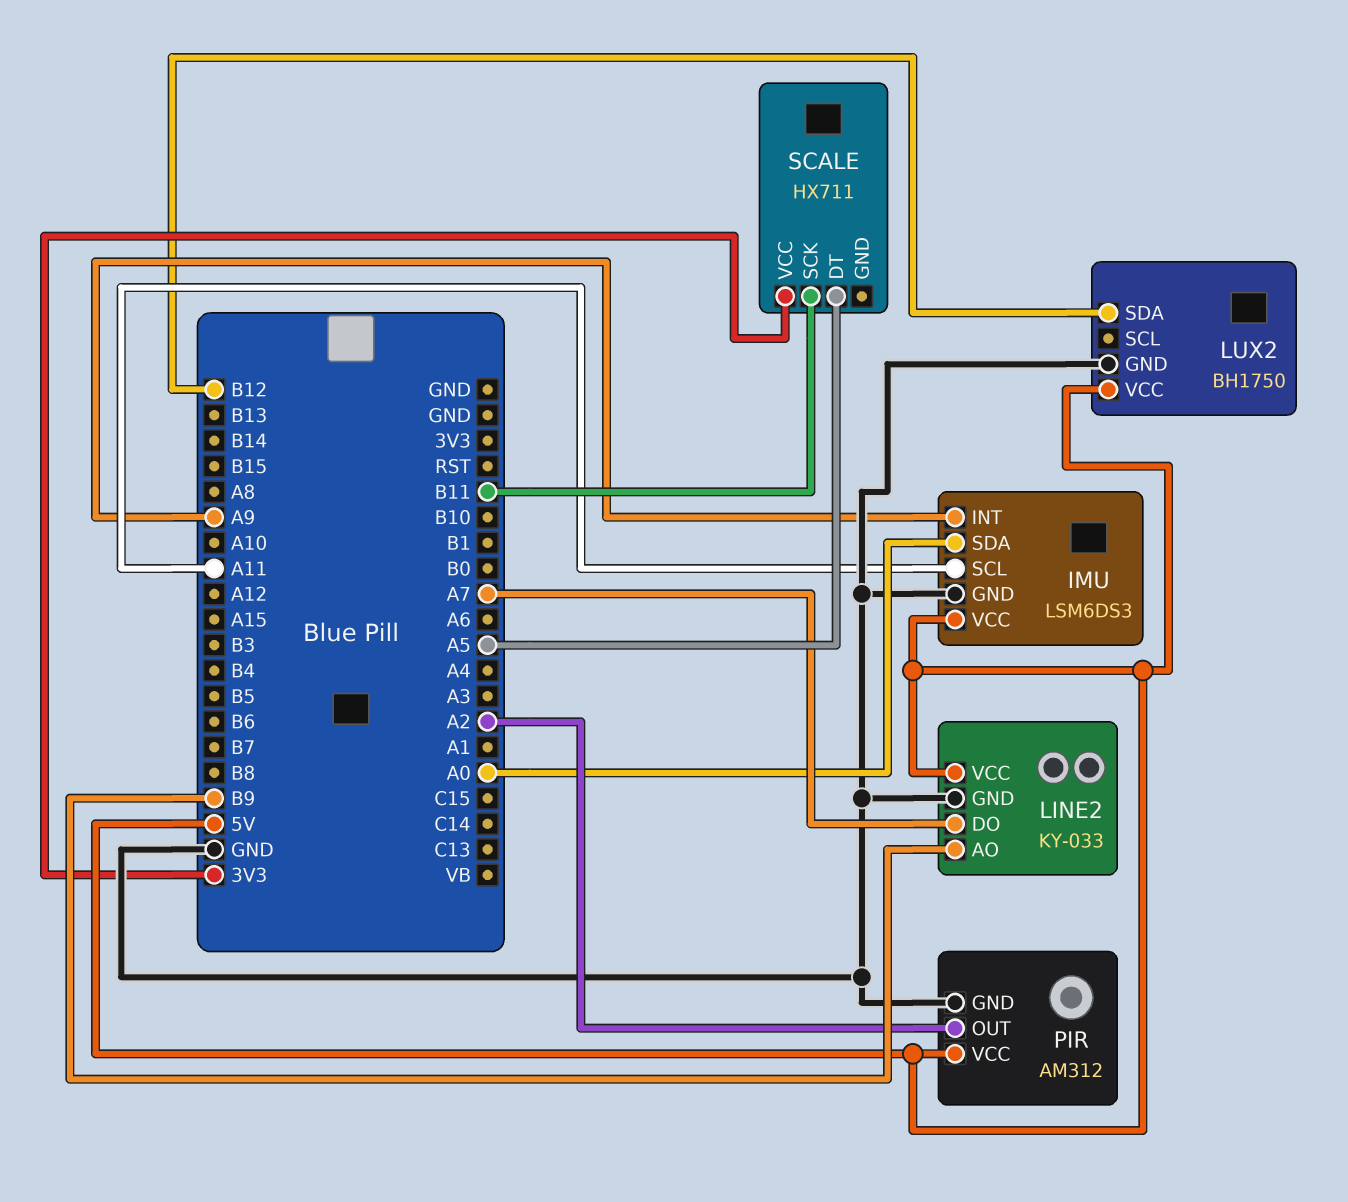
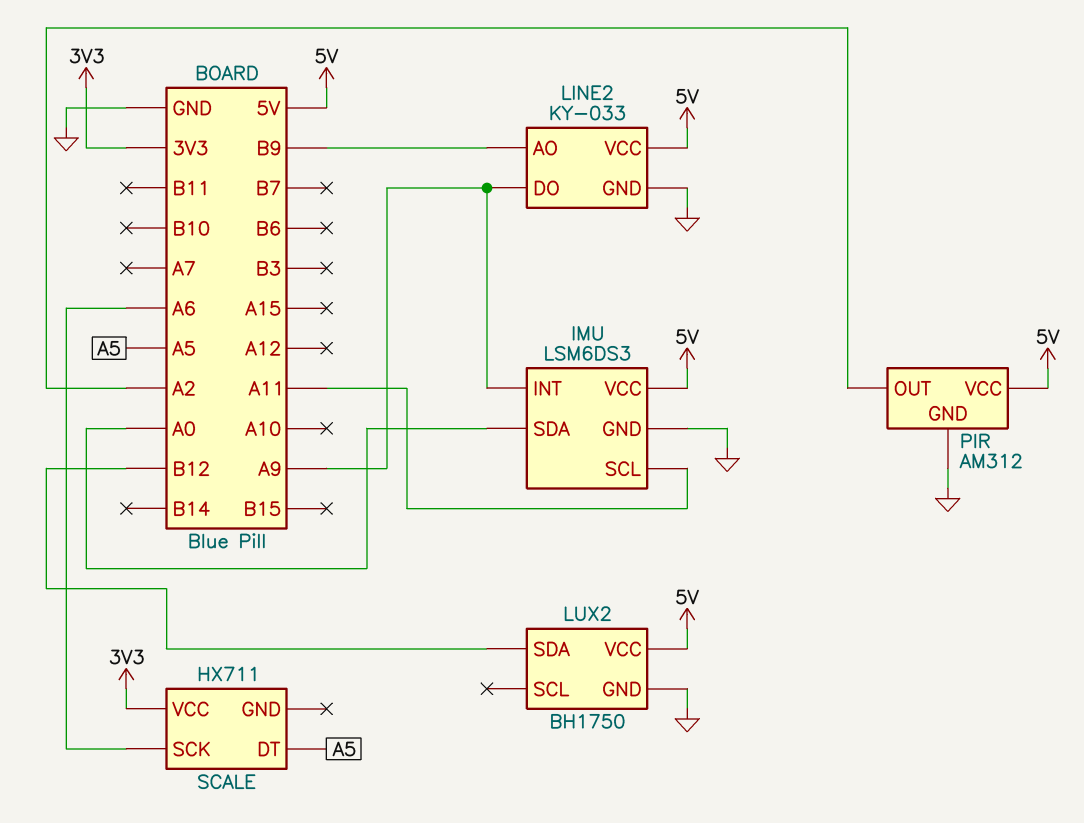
LINE2 pin DO: A7 -> A9
SCALE pin SCK: B11 -> A6

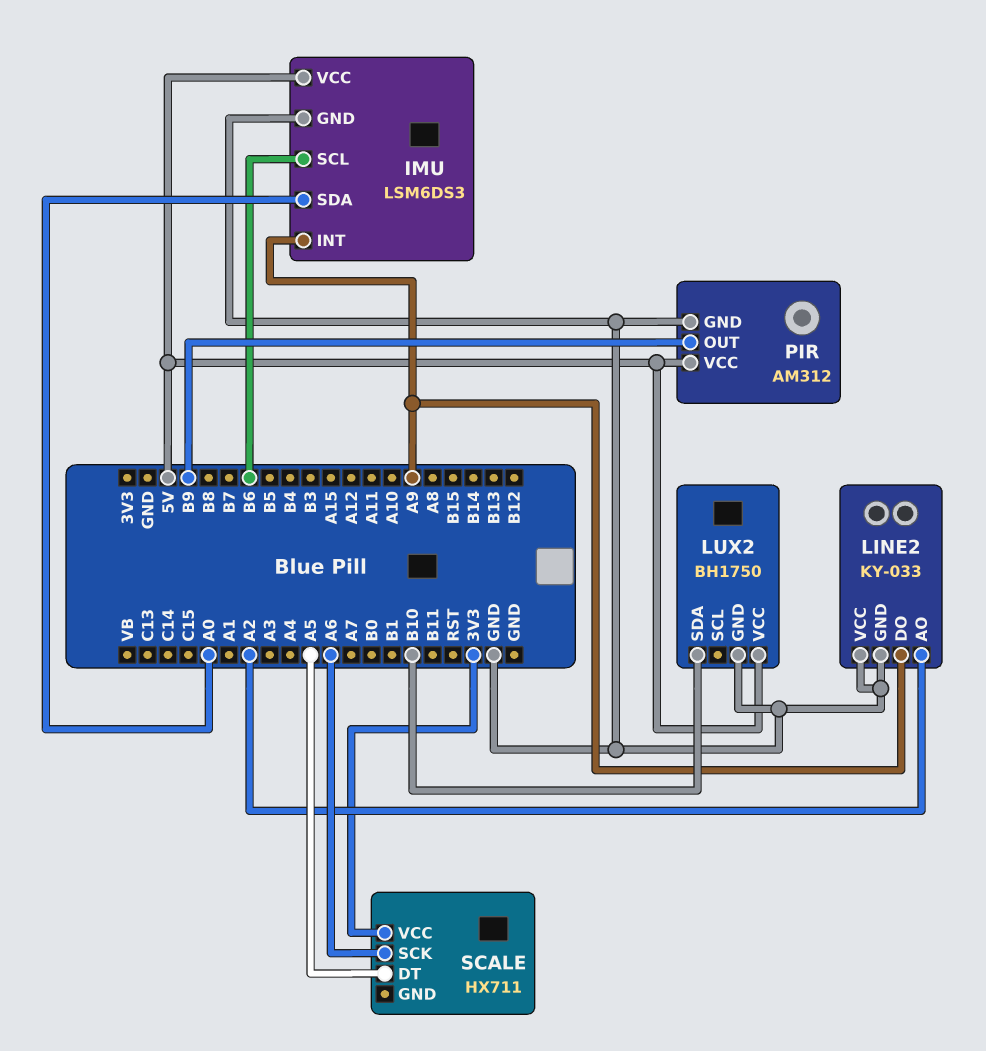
IMU pin SCL: A11 -> B6
LINE2 pin AO: B9 -> A2
LINE2 pin VCC: 5V -> GND
LUX2 pin SDA: B12 -> B10
PIR pin OUT: A2 -> B9

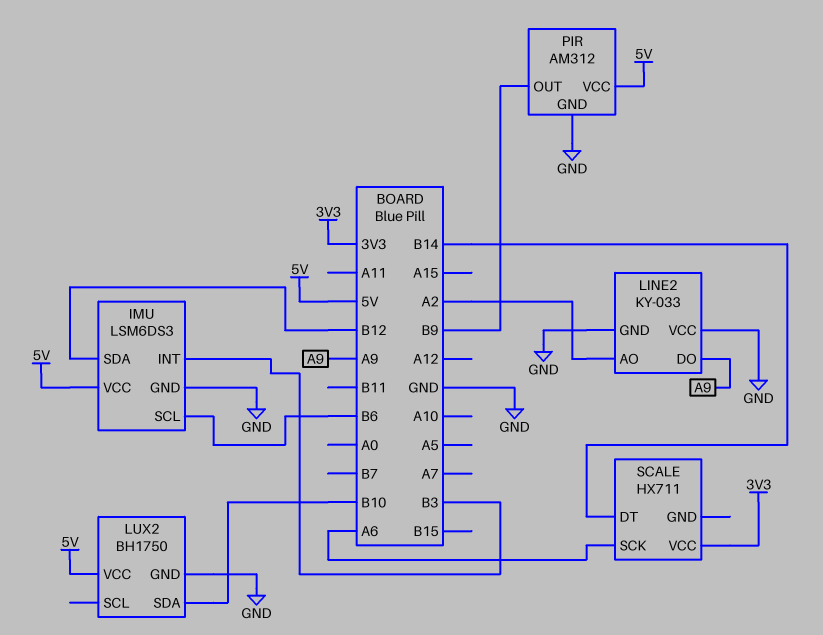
IMU pin INT: A9 -> B3
IMU pin SDA: A0 -> B12
SCALE pin DT: A5 -> B14

